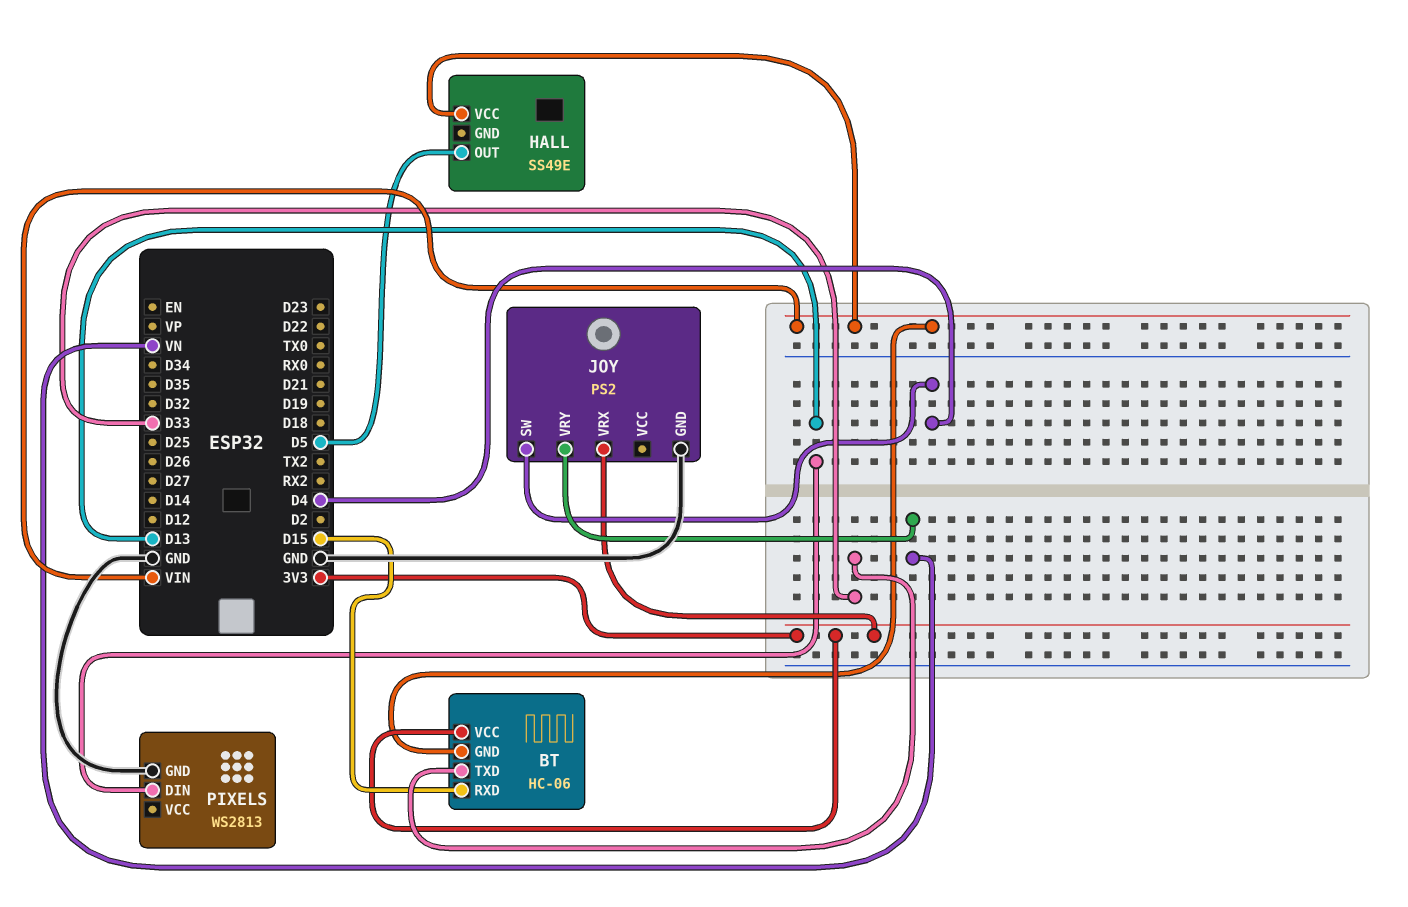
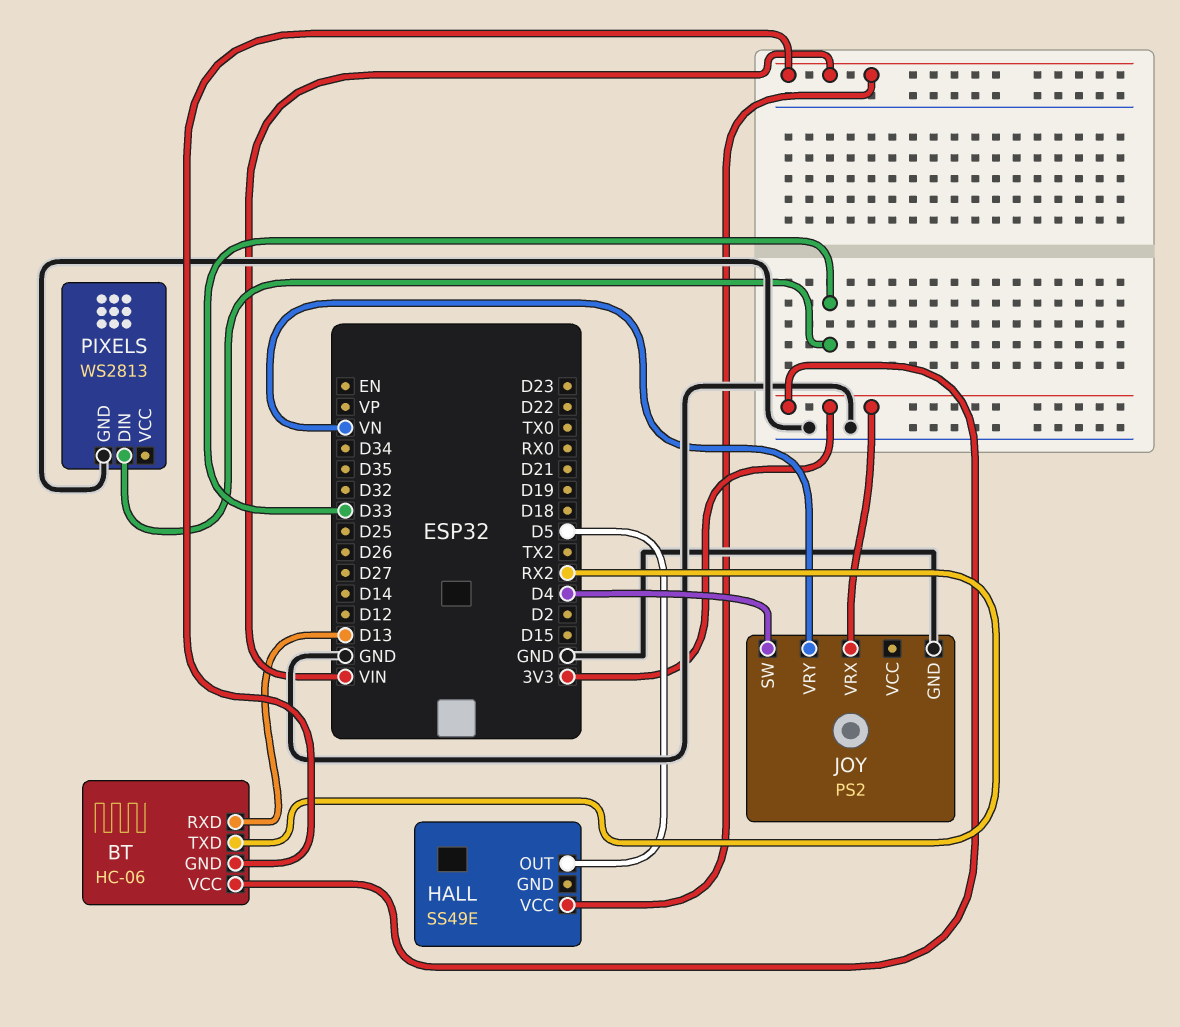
BT pin RXD: D15 -> D13
BT pin TXD: D33 -> RX2
PIXELS pin DIN: D13 -> D33

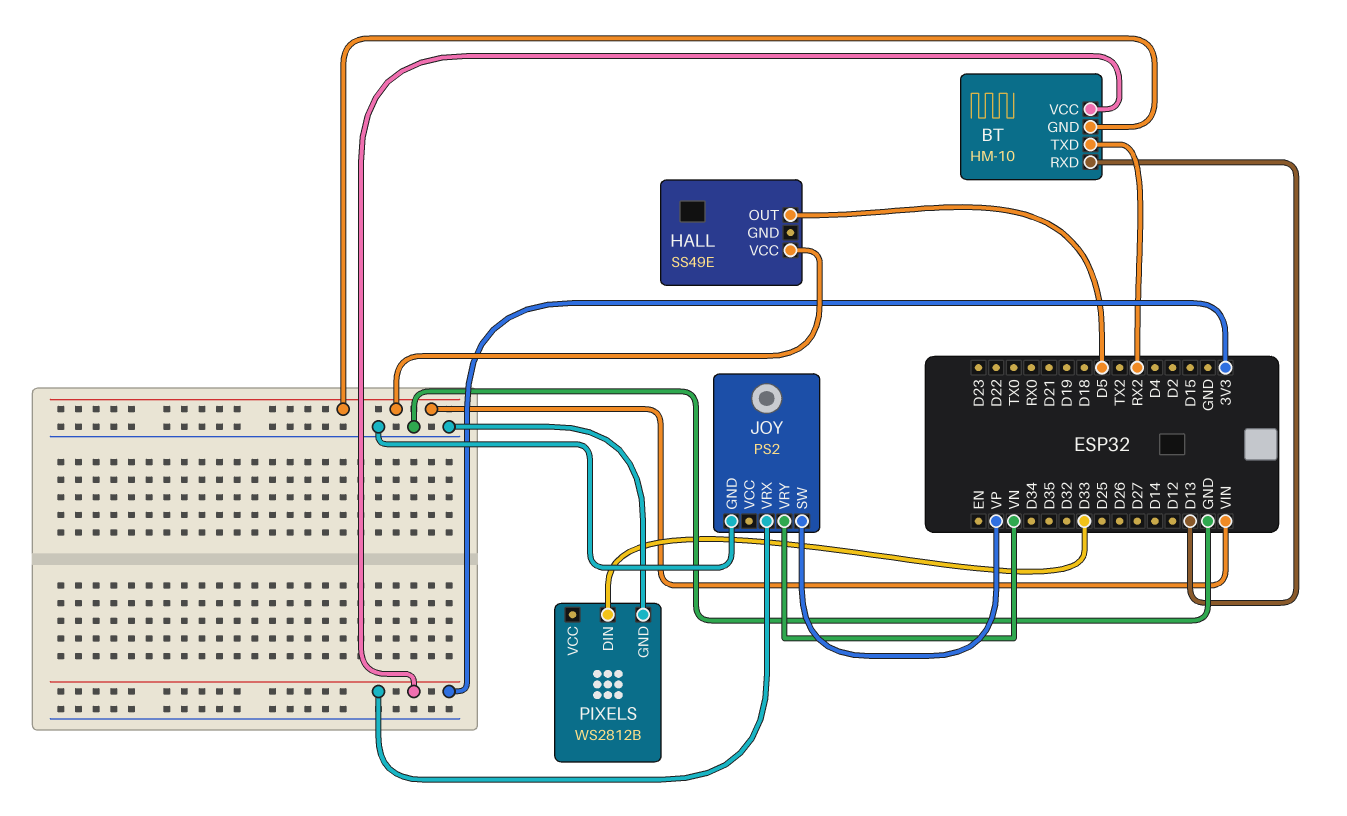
BT: HC-06 -> HM-10
JOY pin SW: D4 -> VP
PIXELS: WS2813 -> WS2812B

